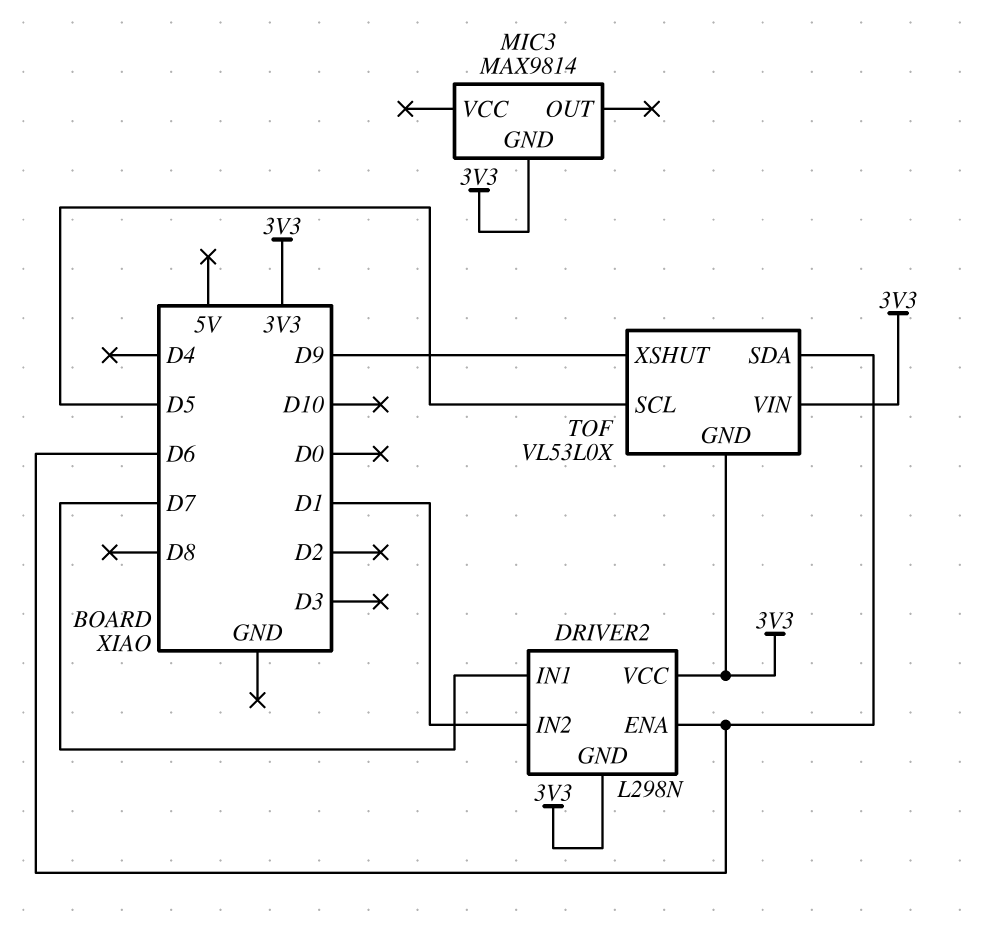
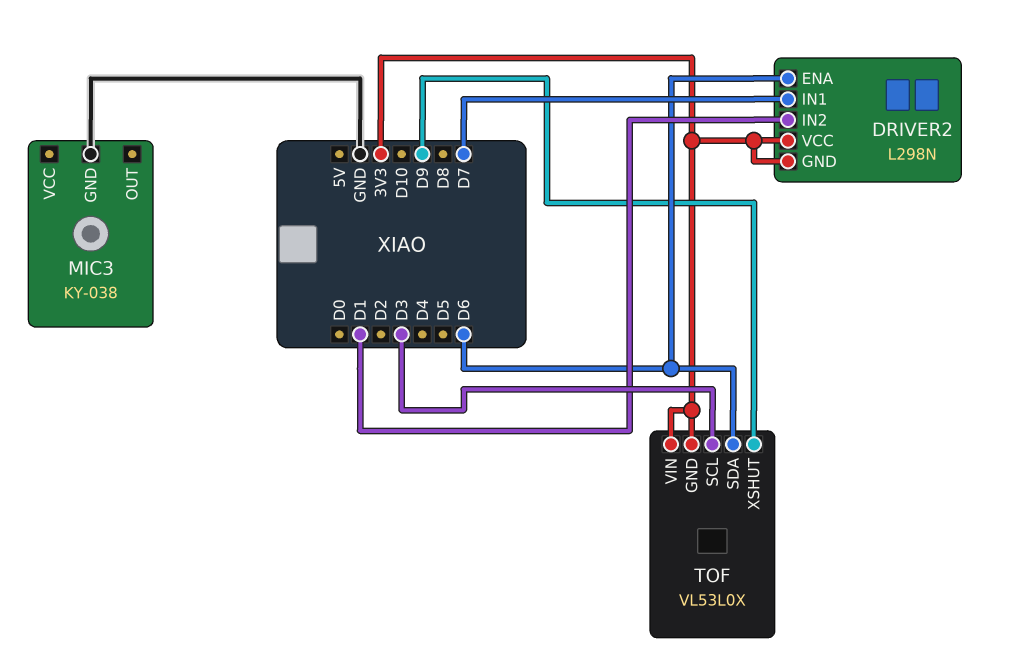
MIC3: MAX9814 -> KY-038
MIC3 pin GND: 3V3 -> GND
TOF pin SCL: D5 -> D3

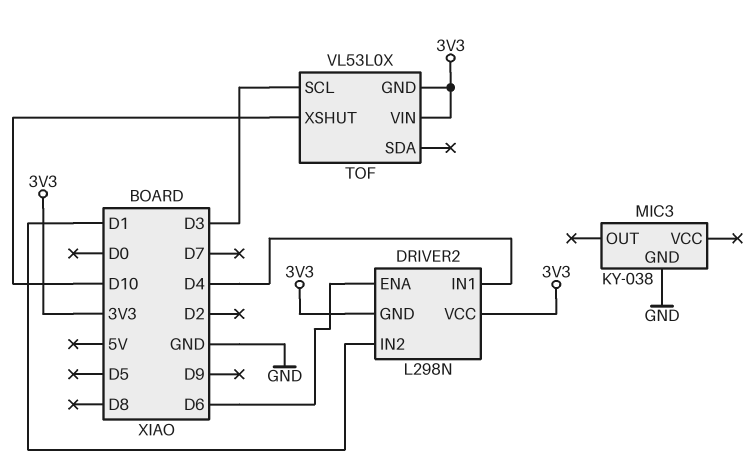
DRIVER2 pin IN1: D7 -> D4
TOF pin SDA: D6 -> none
TOF pin XSHUT: D9 -> D10

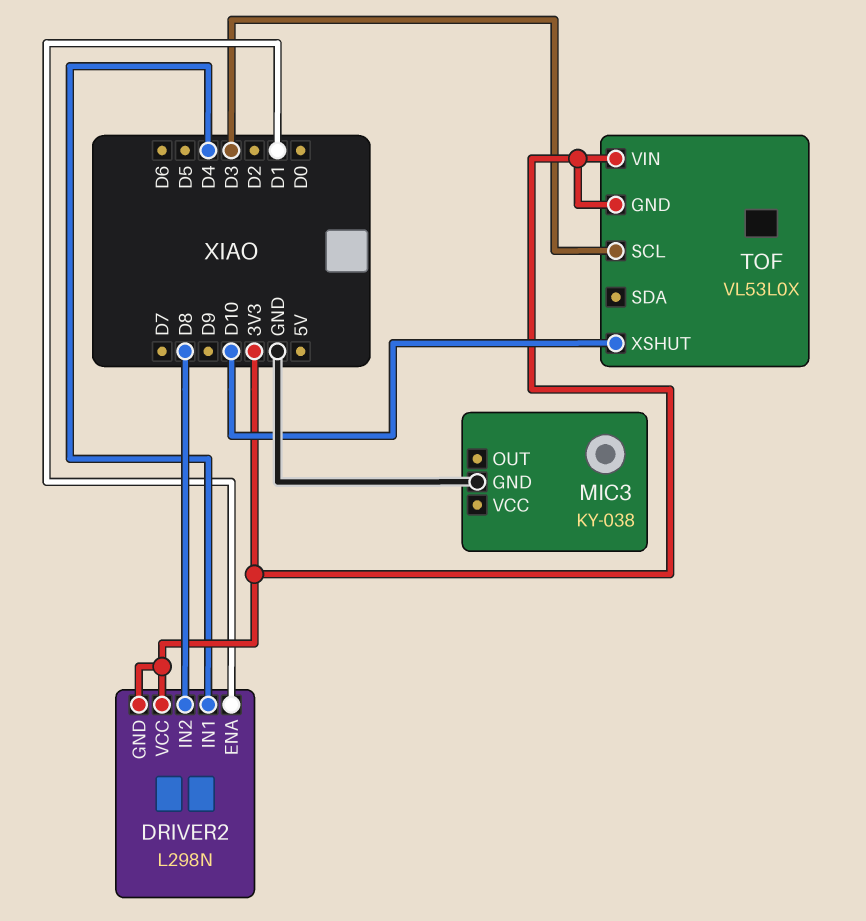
DRIVER2 pin ENA: D6 -> D1
DRIVER2 pin IN2: D1 -> D8

